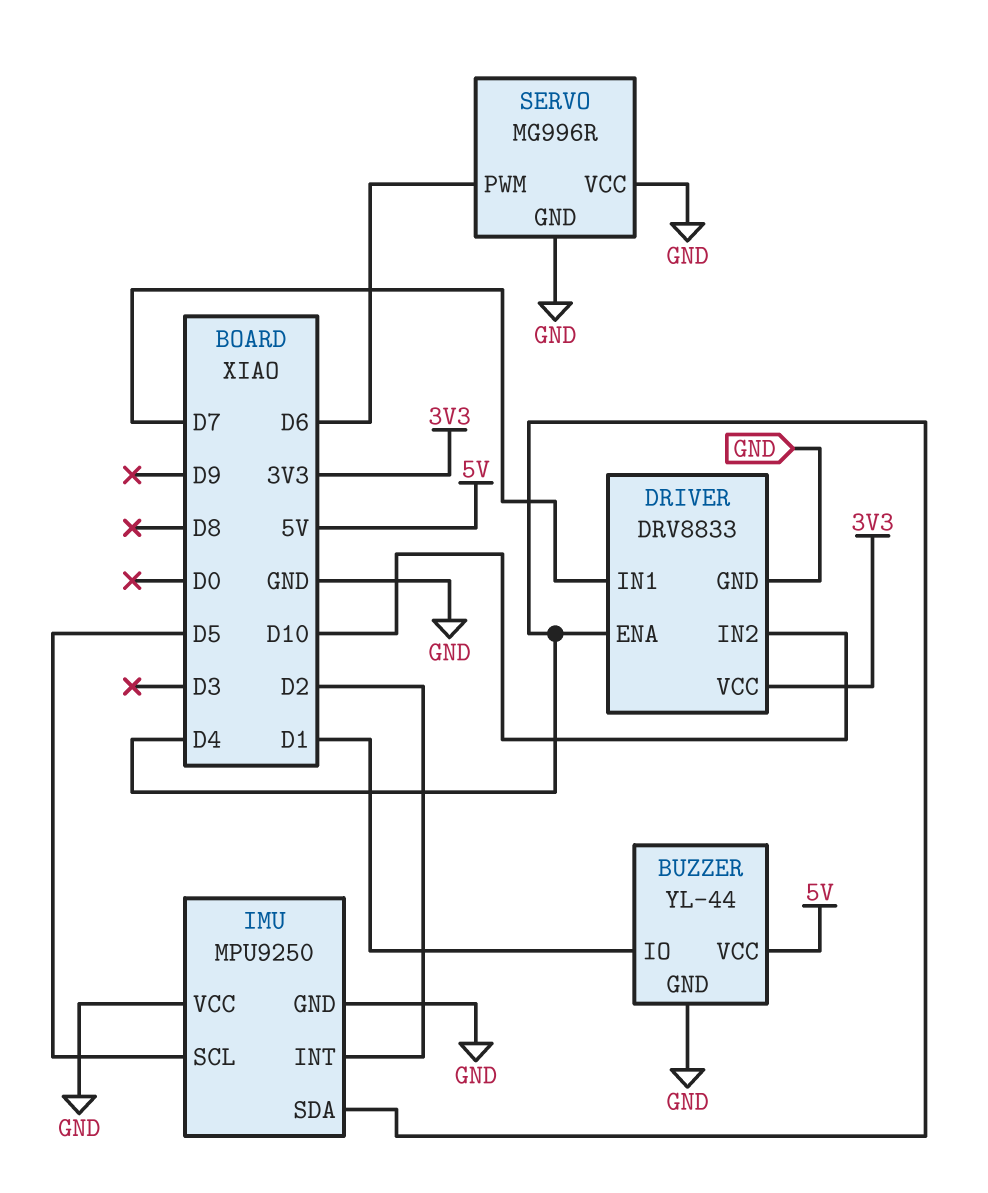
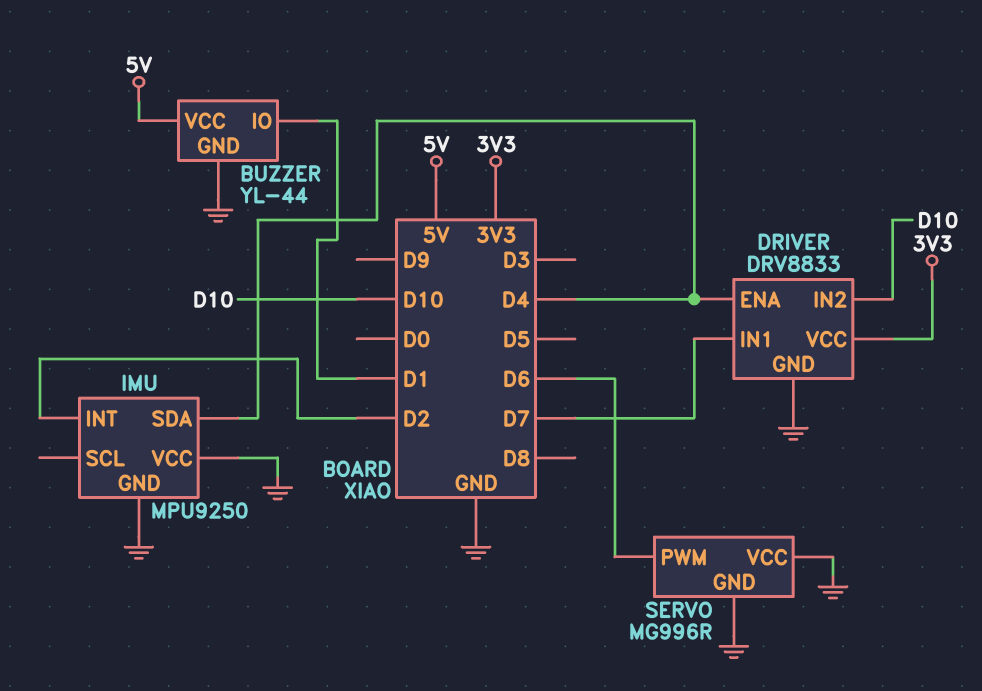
IMU pin SCL: D5 -> none

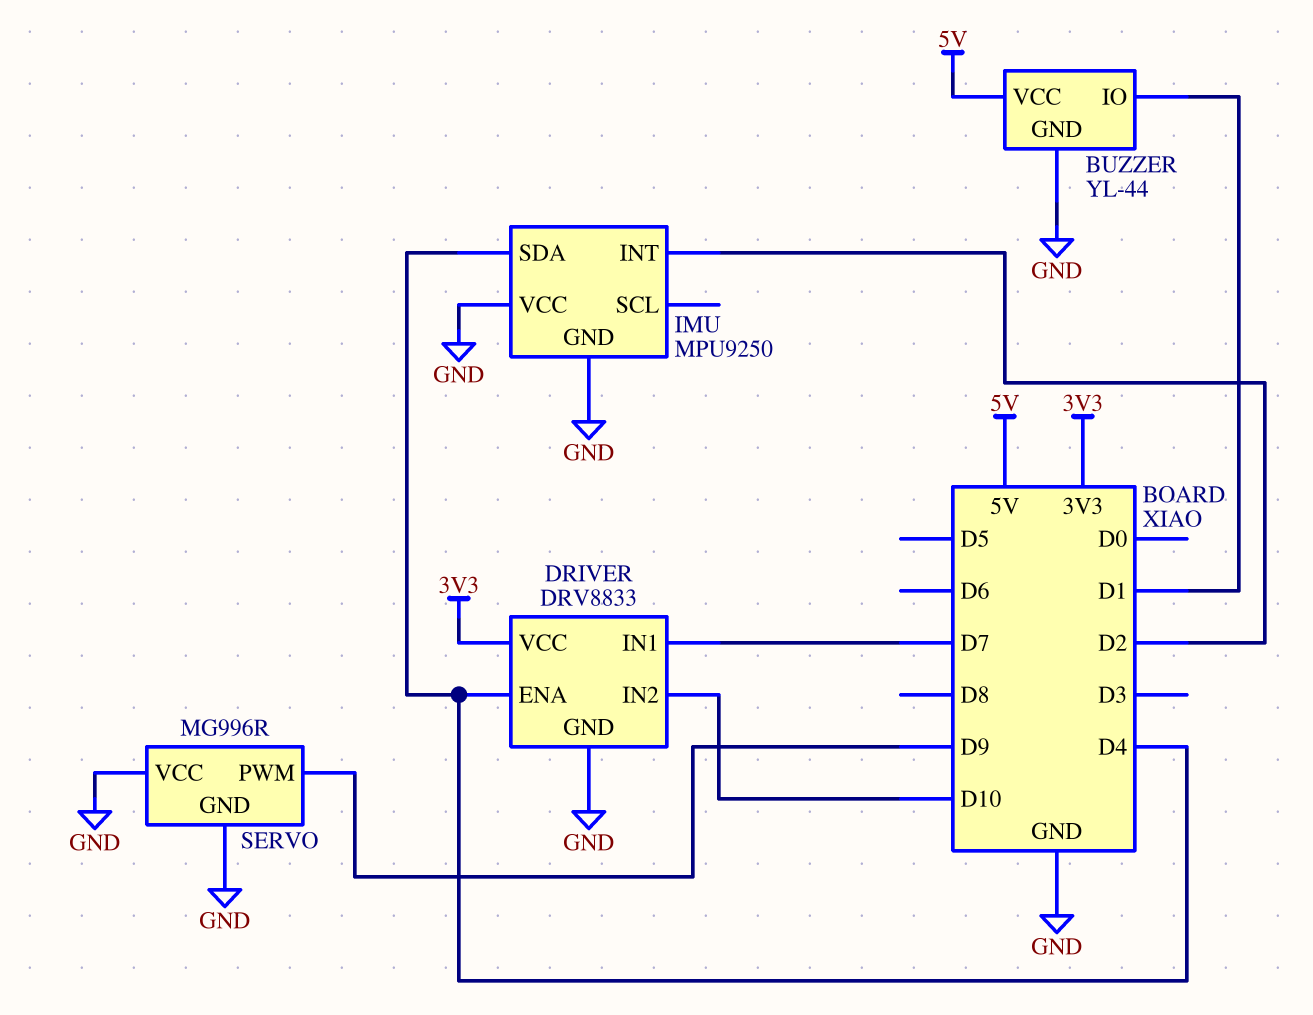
SERVO pin PWM: D6 -> D9

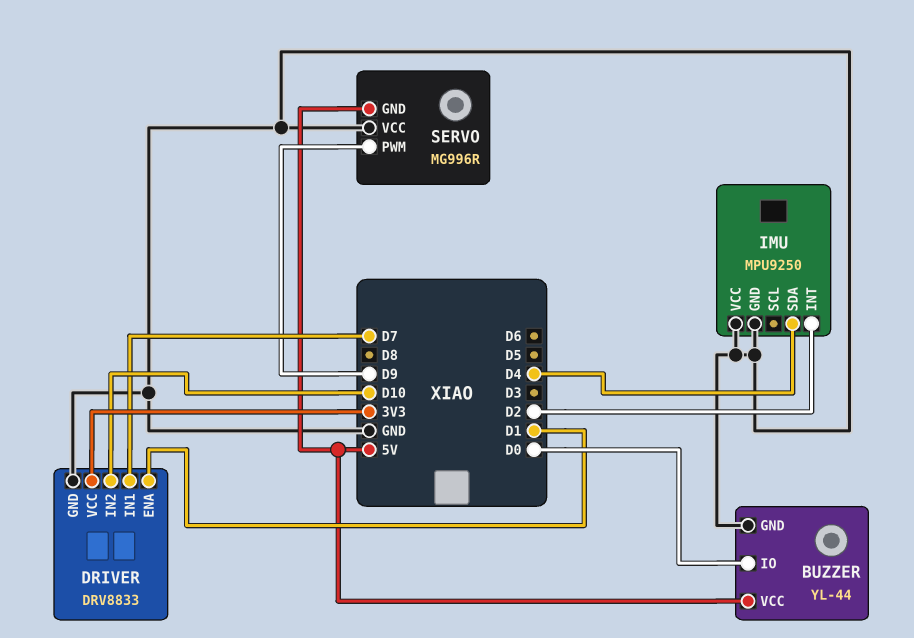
BUZZER pin IO: D1 -> D0
DRIVER pin ENA: D4 -> D1
SERVO pin GND: GND -> 5V

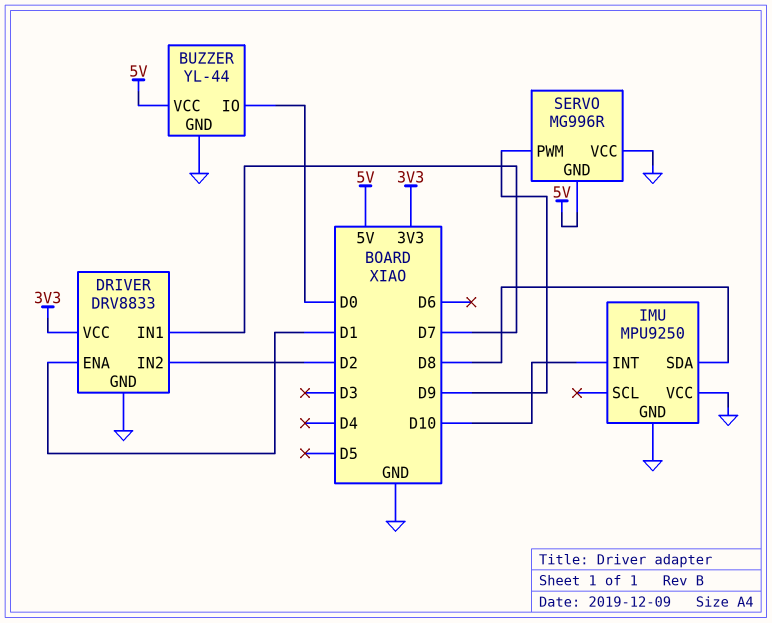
DRIVER pin IN2: D10 -> D2
IMU pin INT: D2 -> D10
IMU pin SDA: D4 -> D8

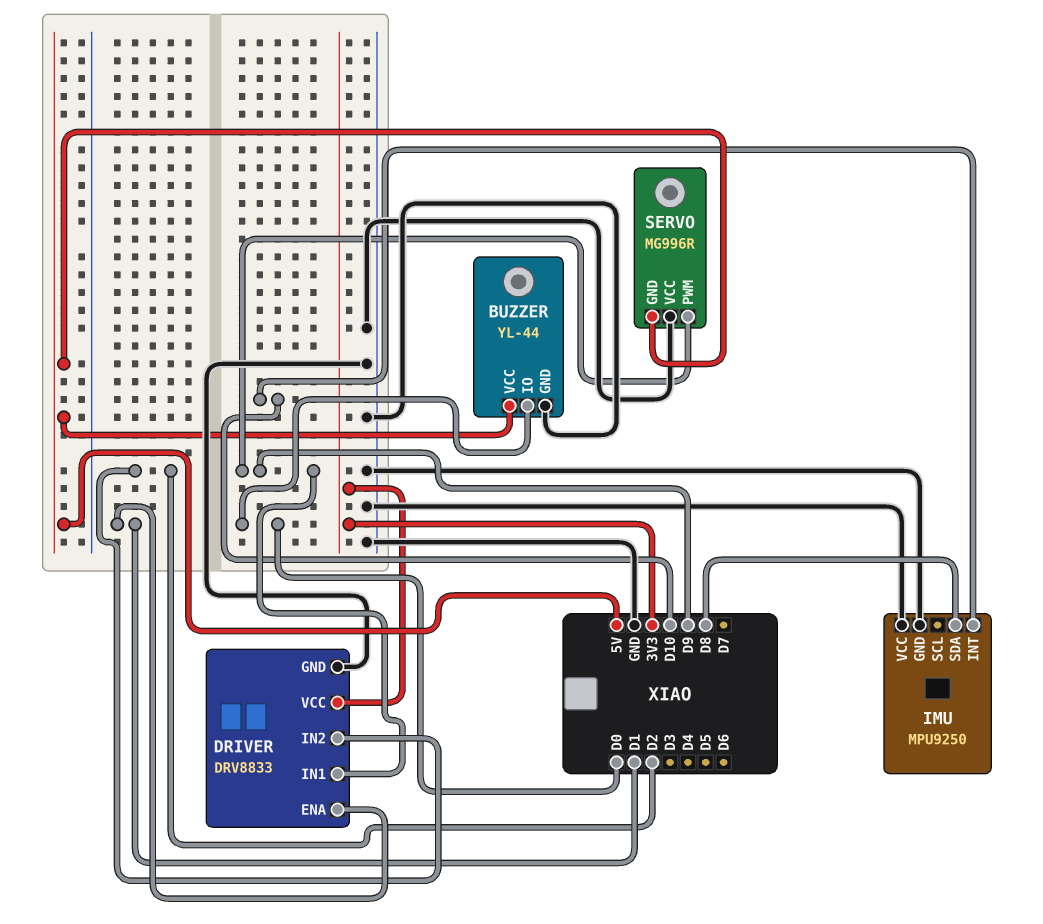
DRIVER pin IN1: D7 -> D9

